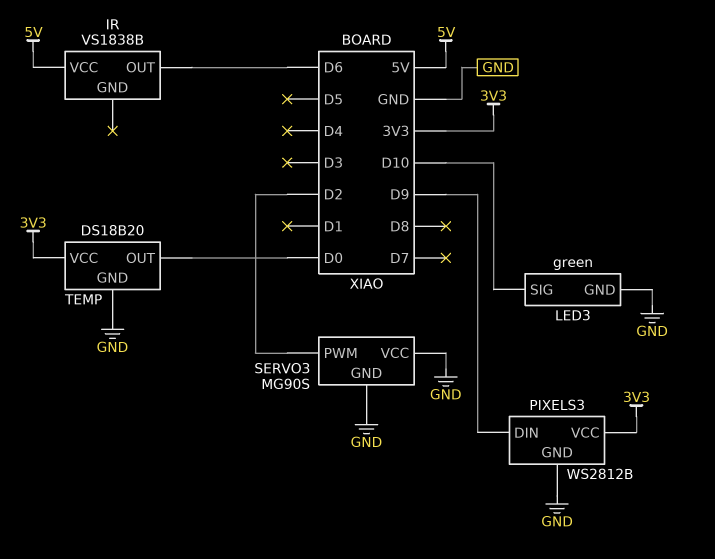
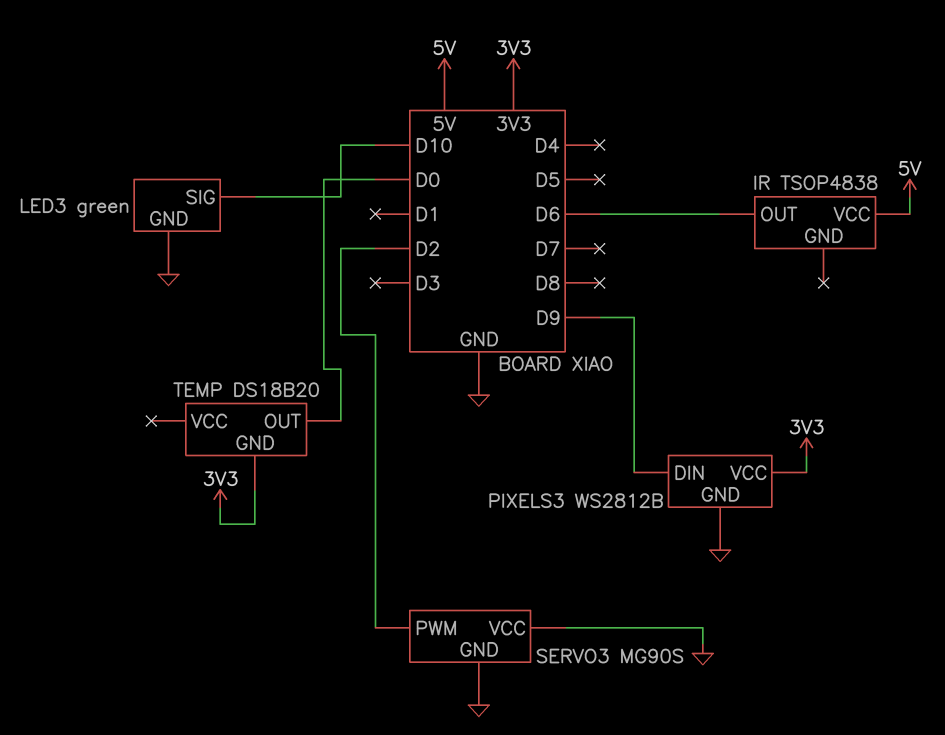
IR: VS1838B -> TSOP4838
TEMP pin GND: GND -> 3V3
TEMP pin VCC: 3V3 -> none

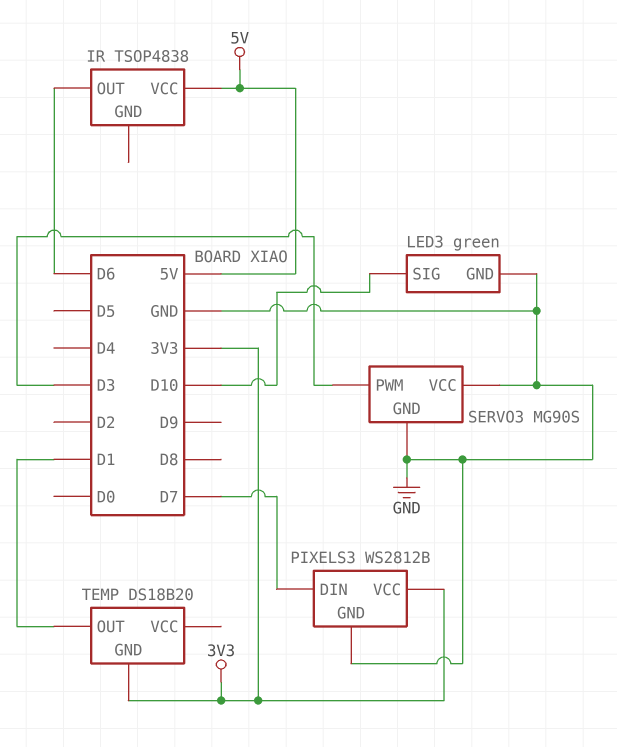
PIXELS3 pin DIN: D9 -> D7
SERVO3 pin PWM: D2 -> D3
TEMP pin OUT: D0 -> D1

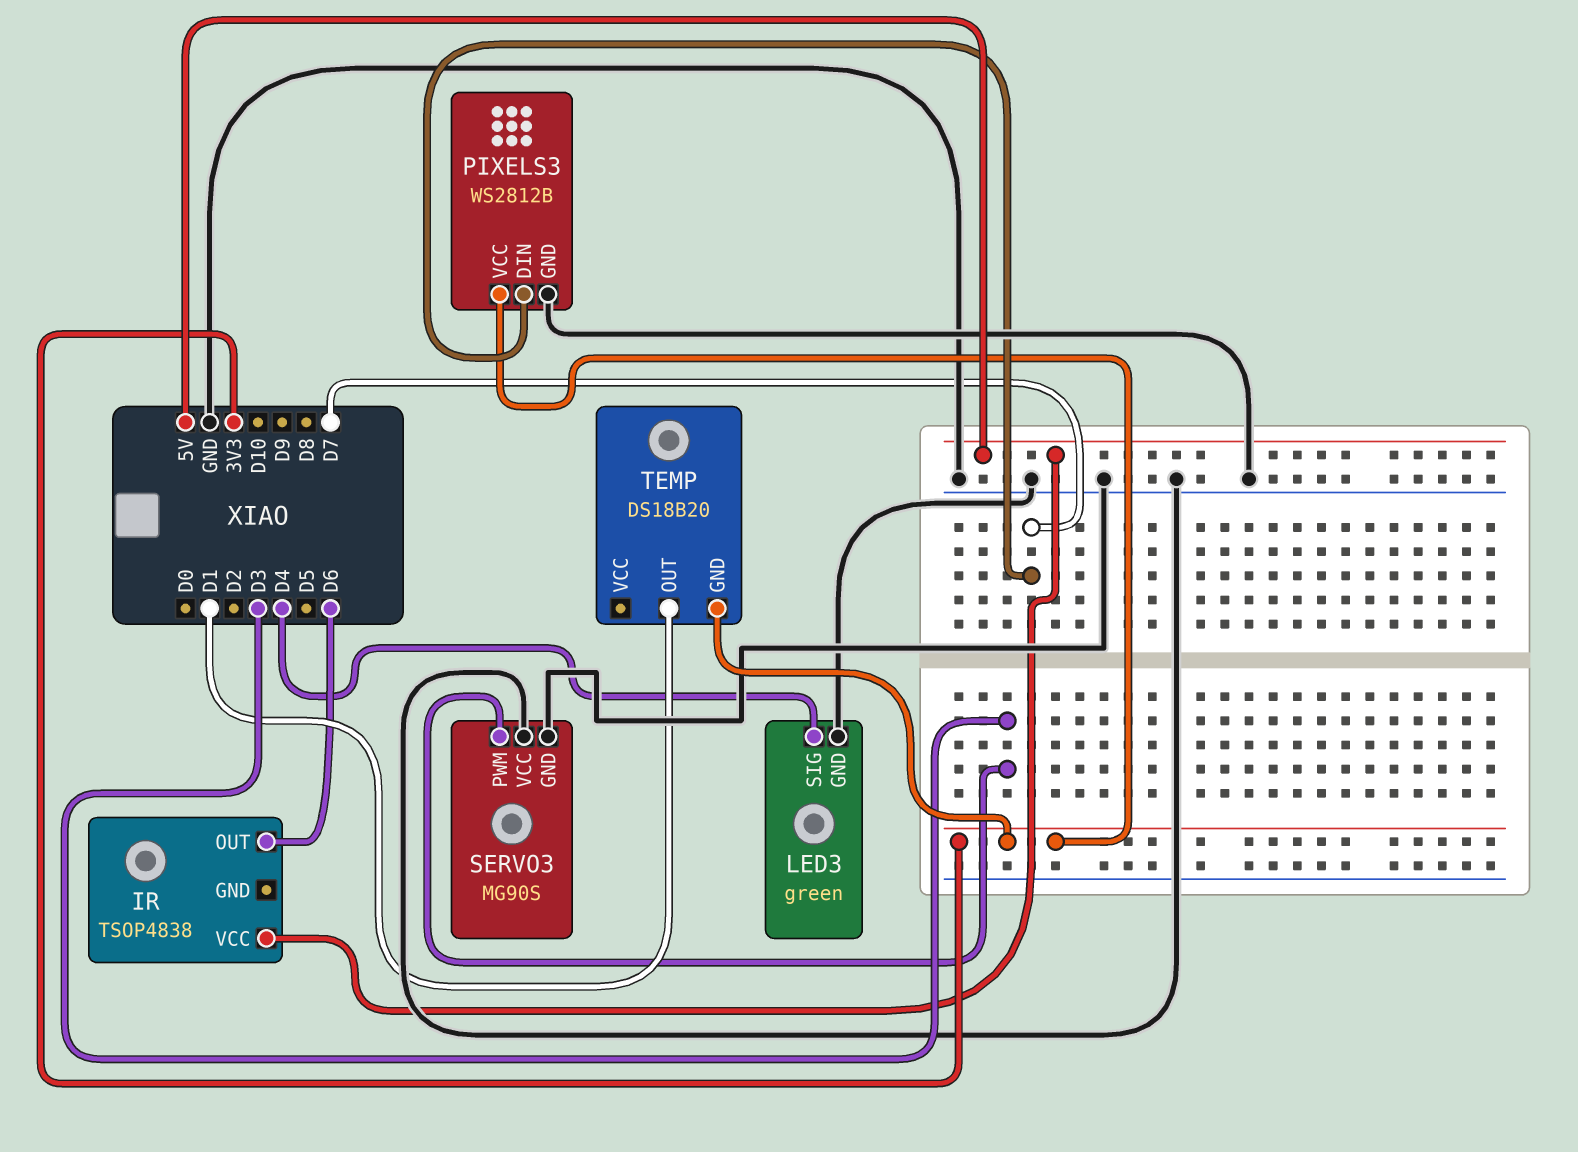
LED3 pin SIG: D10 -> D4

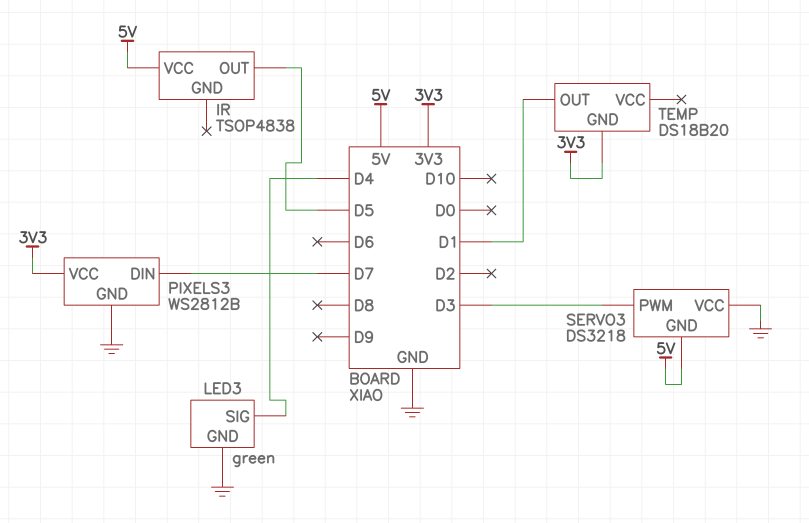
IR pin OUT: D6 -> D5
SERVO3: MG90S -> DS3218
SERVO3 pin GND: GND -> 5V

